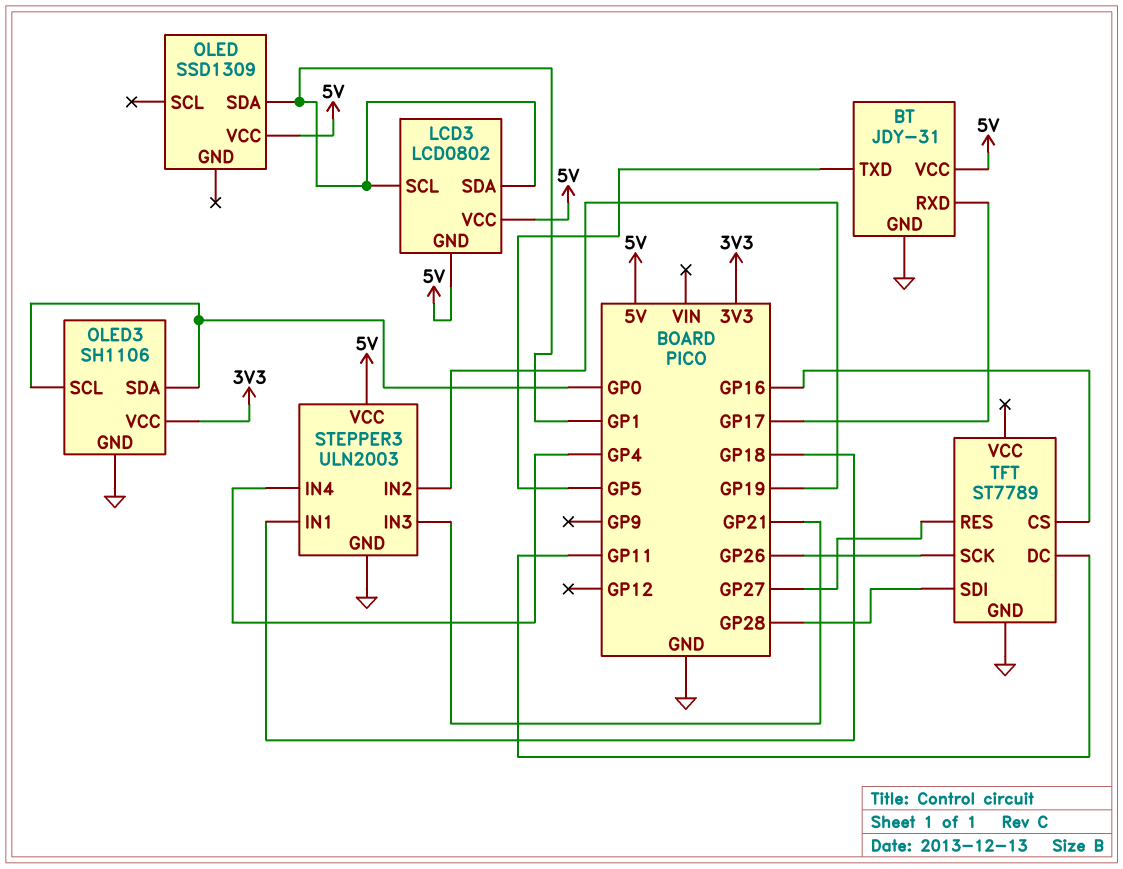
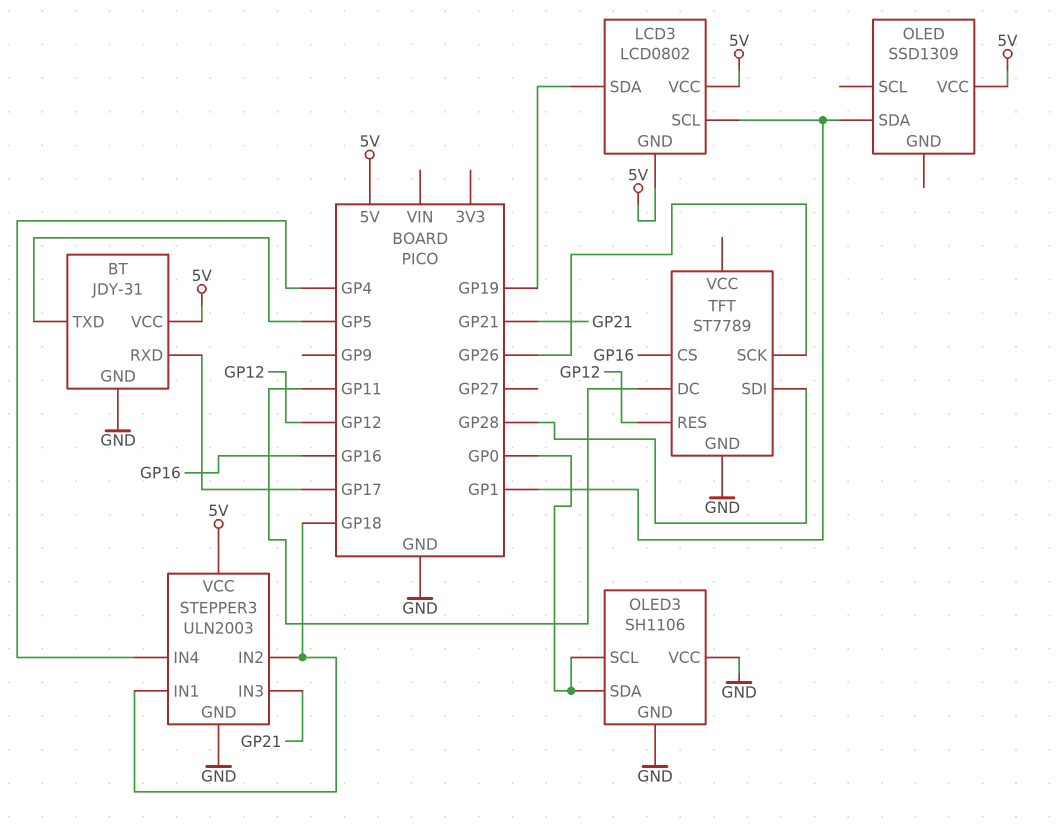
LCD3 pin SDA: GP1 -> GP19
OLED3 pin VCC: 3V3 -> GND
STEPPER3 pin IN2: GP19 -> GP18
TFT pin RES: GP27 -> GP12

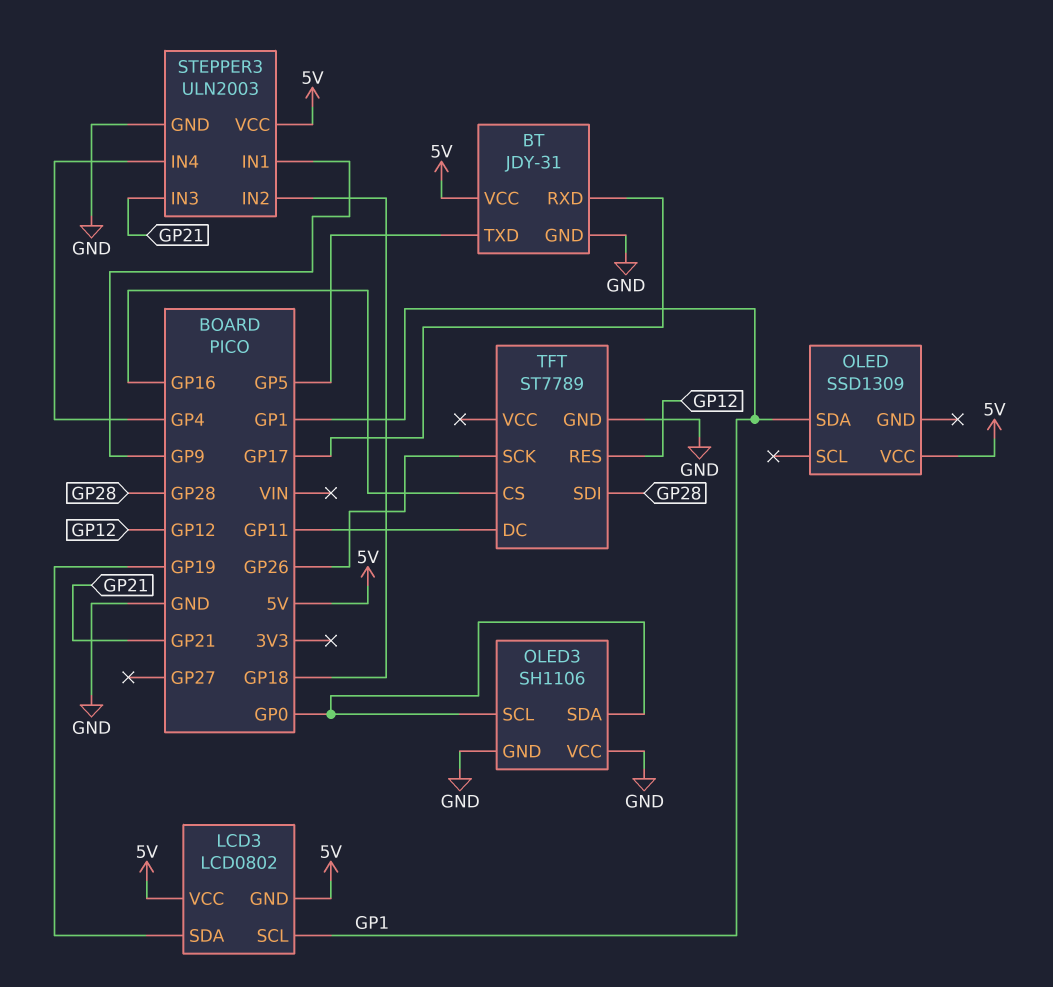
STEPPER3 pin IN1: GP18 -> GP9

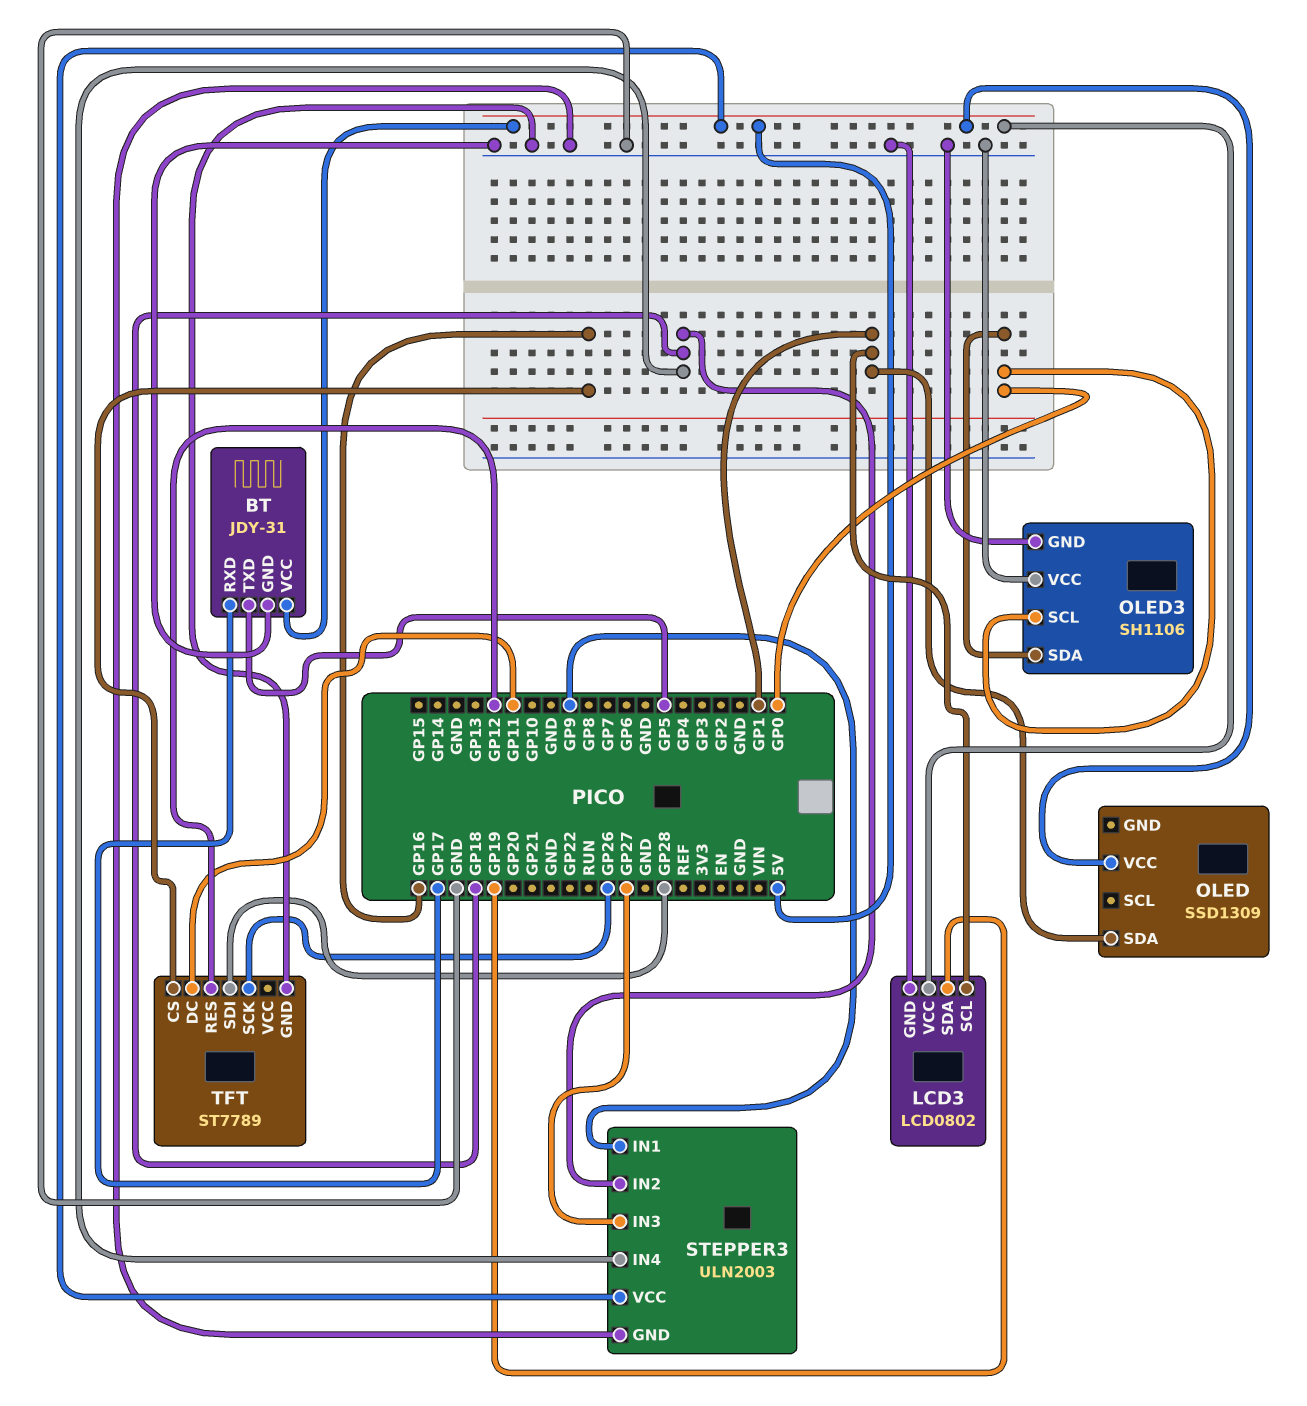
LCD3 pin GND: 5V -> GND
STEPPER3 pin IN3: GP21 -> GP27
STEPPER3 pin IN4: GP4 -> GP18

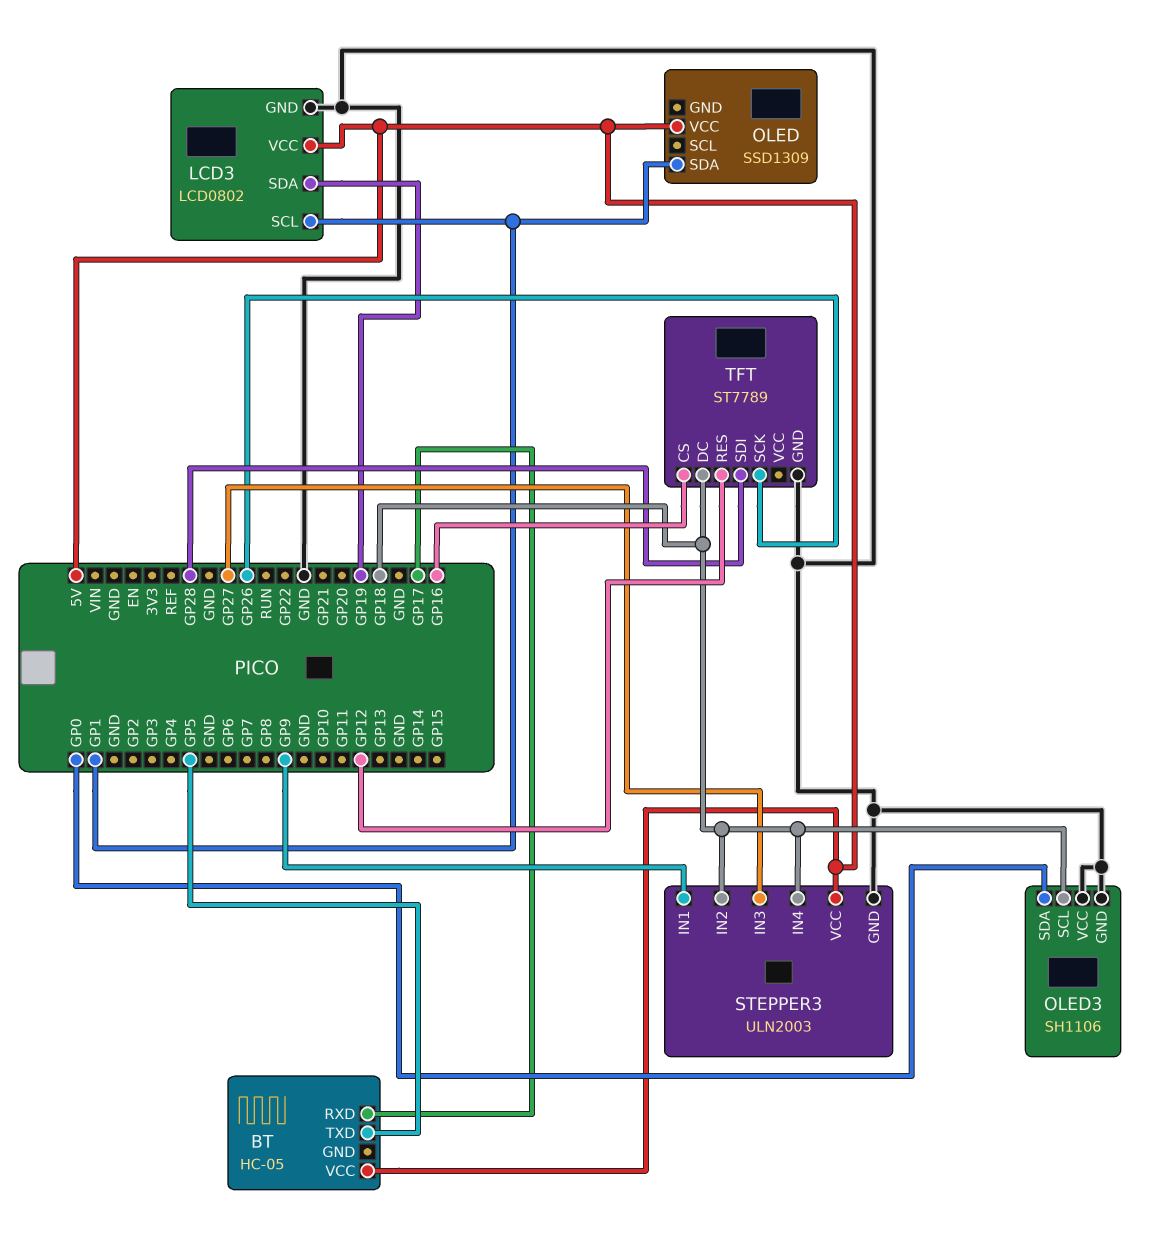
BT: JDY-31 -> HC-05
BT pin GND: GND -> none
OLED3 pin SCL: GP0 -> GP18
TFT pin DC: GP11 -> GP18

